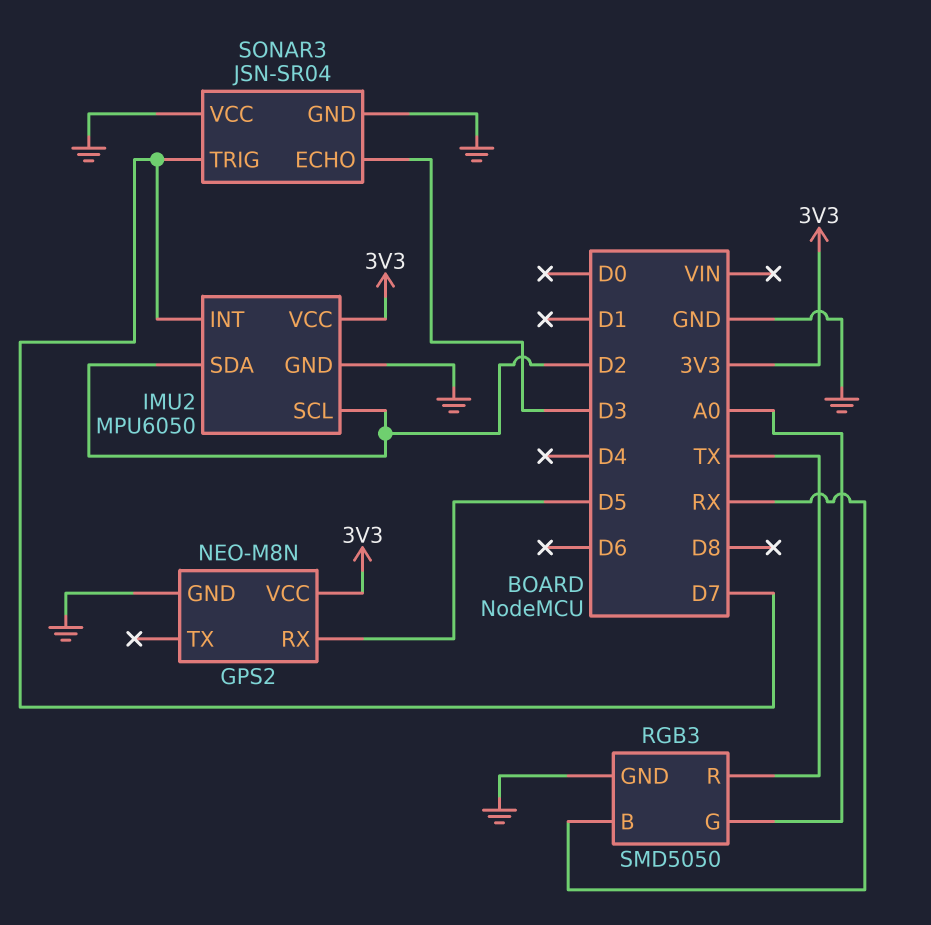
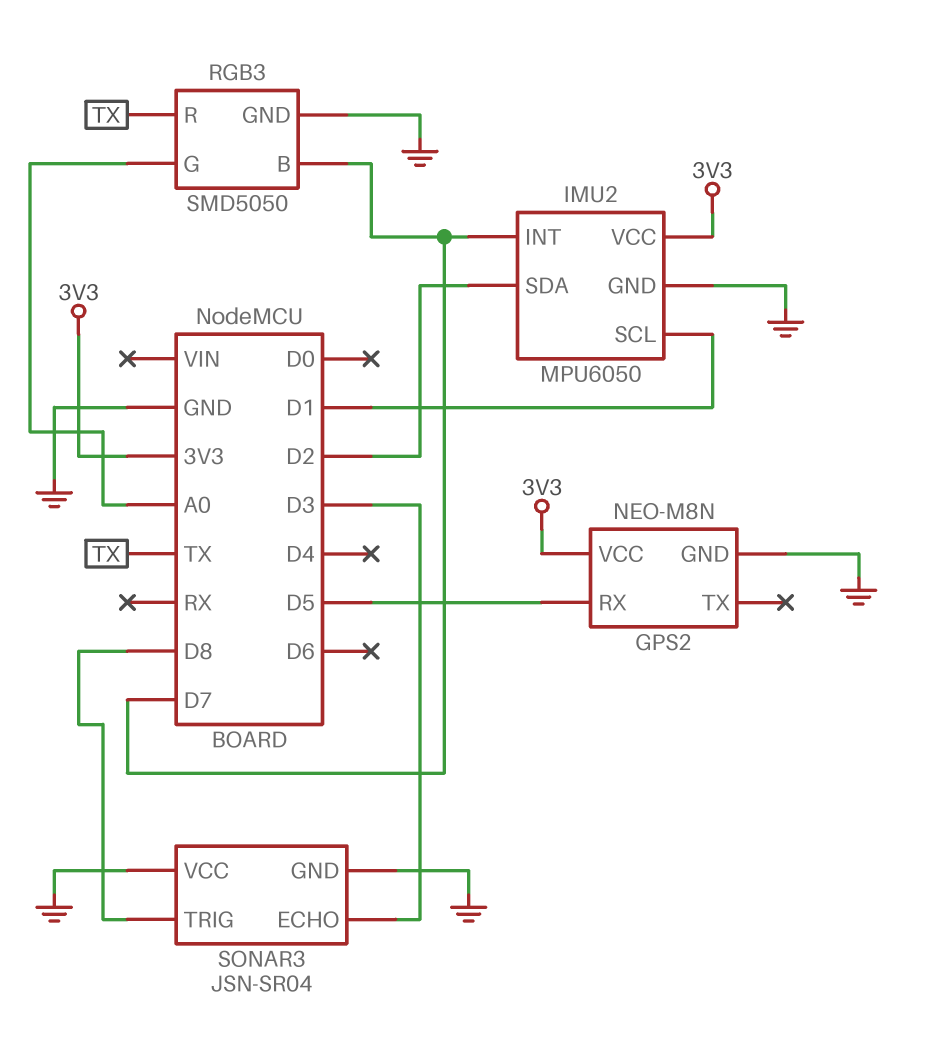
IMU2 pin SCL: D2 -> D1
RGB3 pin B: RX -> D7
SONAR3 pin TRIG: D7 -> D8

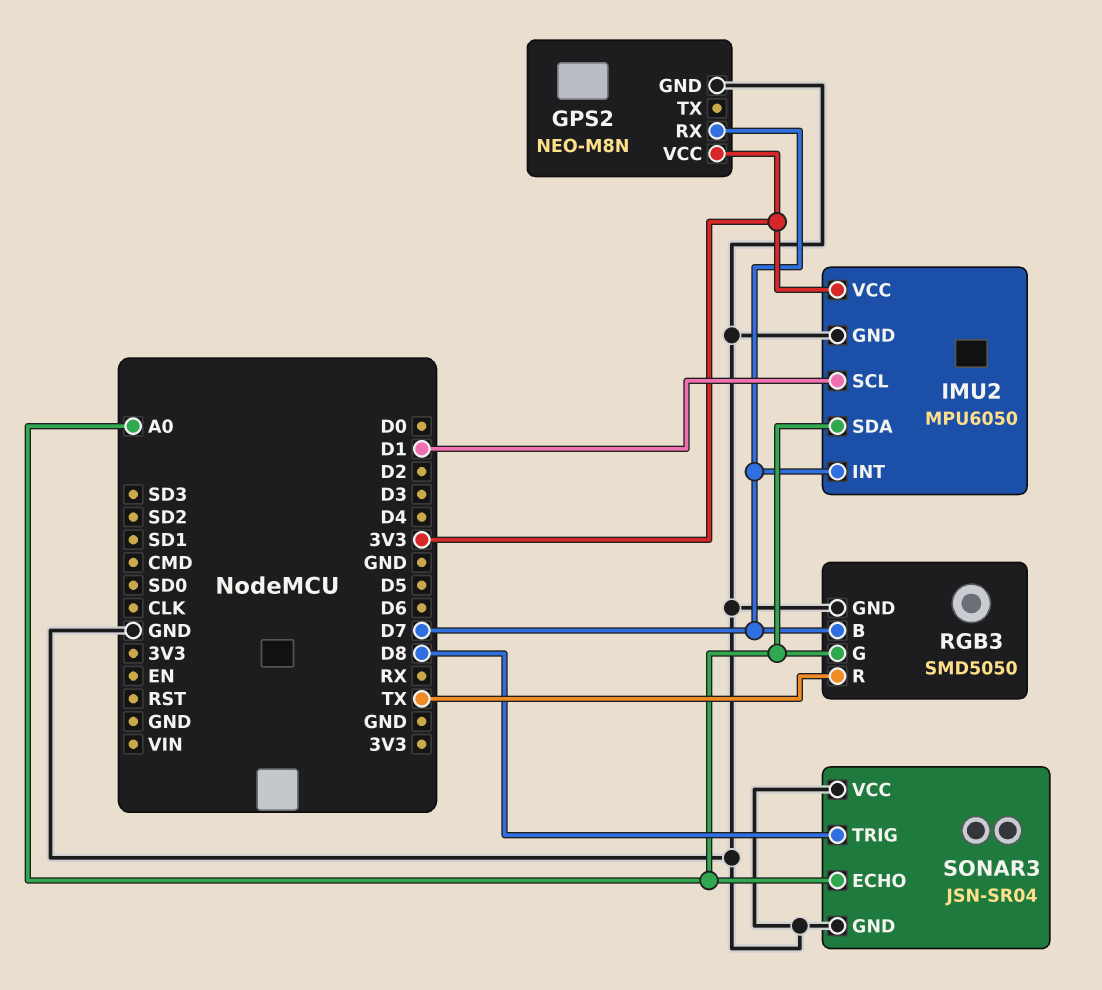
GPS2 pin RX: D5 -> D7
IMU2 pin SDA: D2 -> A0
SONAR3 pin ECHO: D3 -> A0

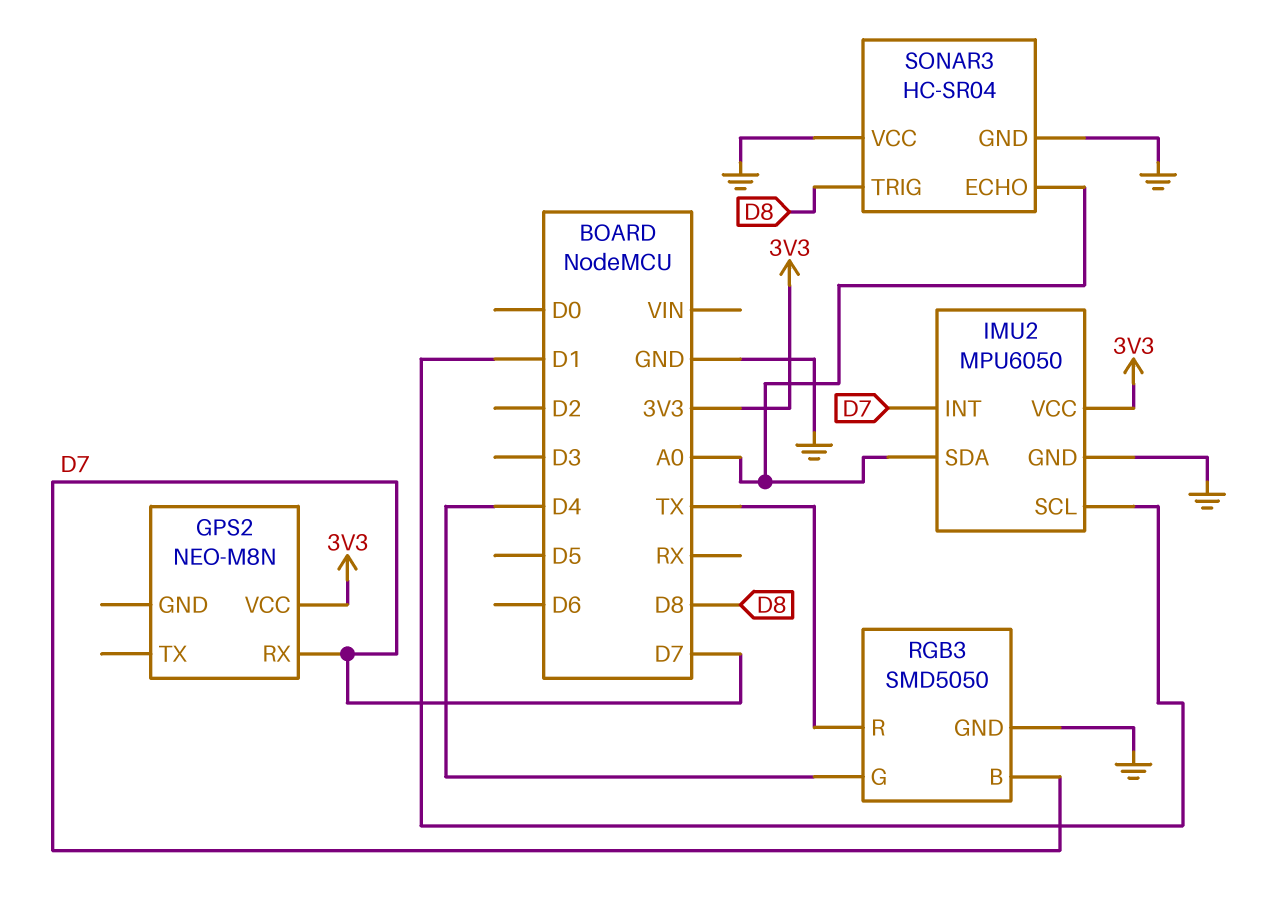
GPS2 pin GND: GND -> none
RGB3 pin G: A0 -> D4
SONAR3: JSN-SR04 -> HC-SR04

